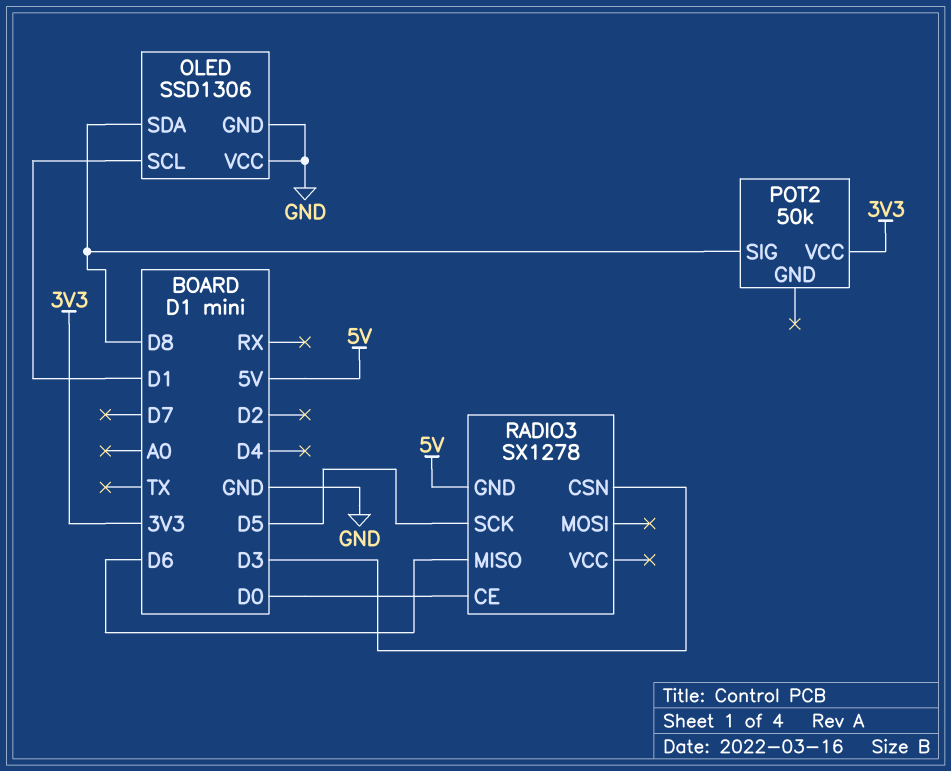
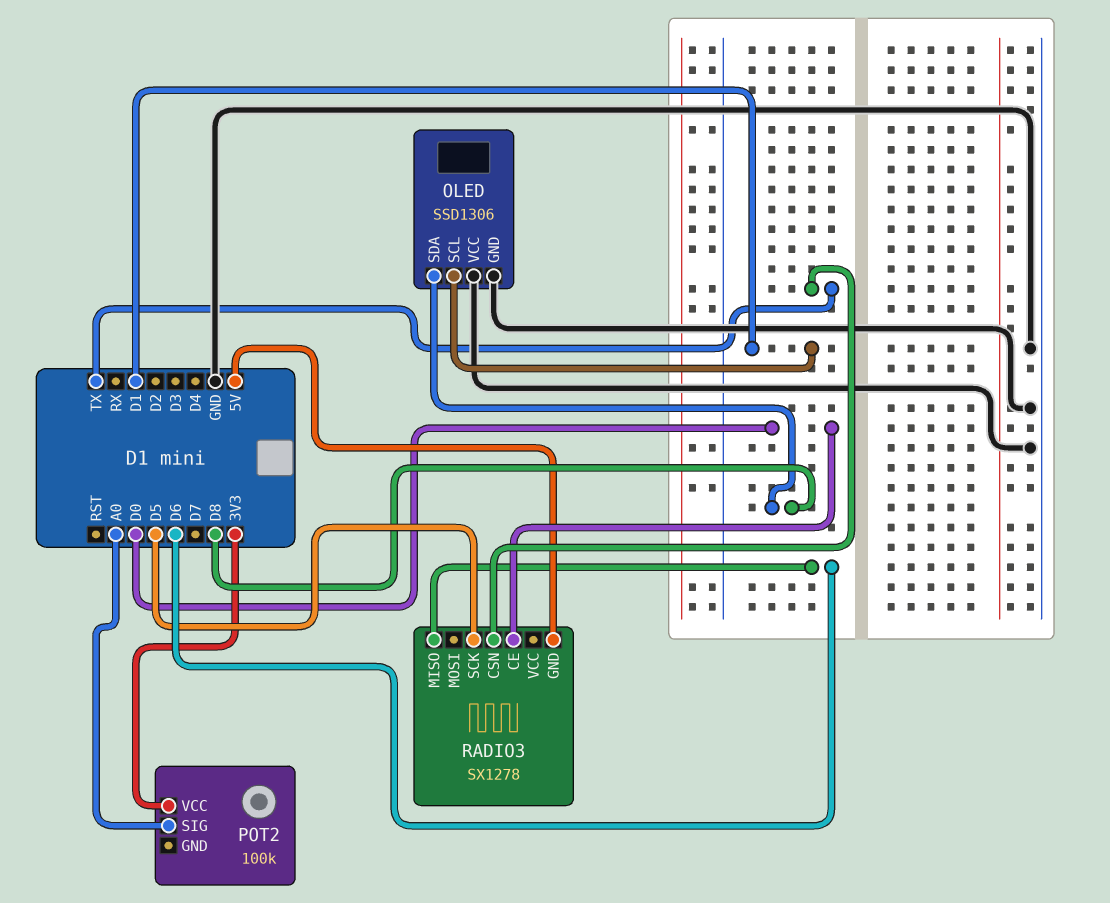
POT2: 50k -> 100k
POT2 pin SIG: D8 -> A0
RADIO3 pin CSN: D3 -> TX

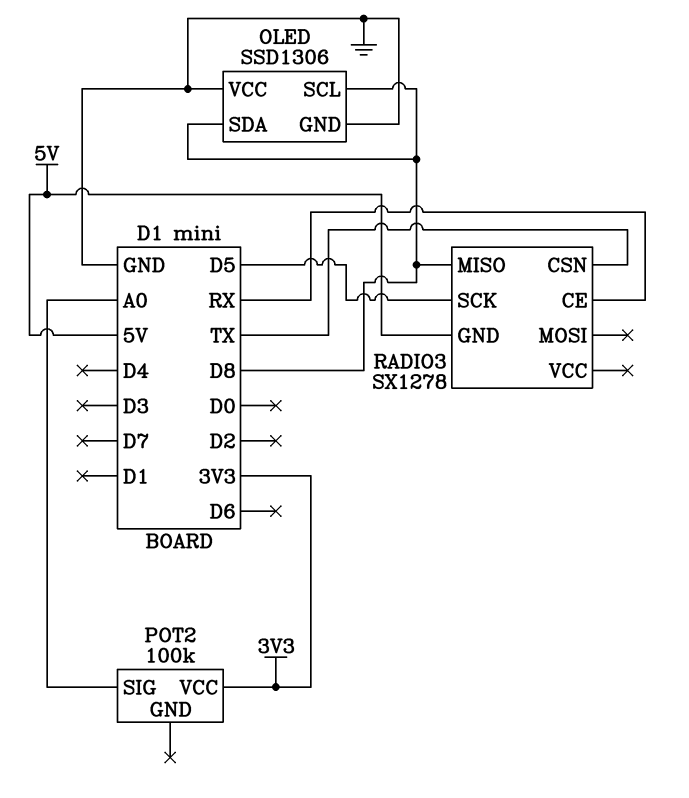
OLED pin SCL: D1 -> D8
RADIO3 pin CE: D0 -> RX
RADIO3 pin MISO: D6 -> D8

